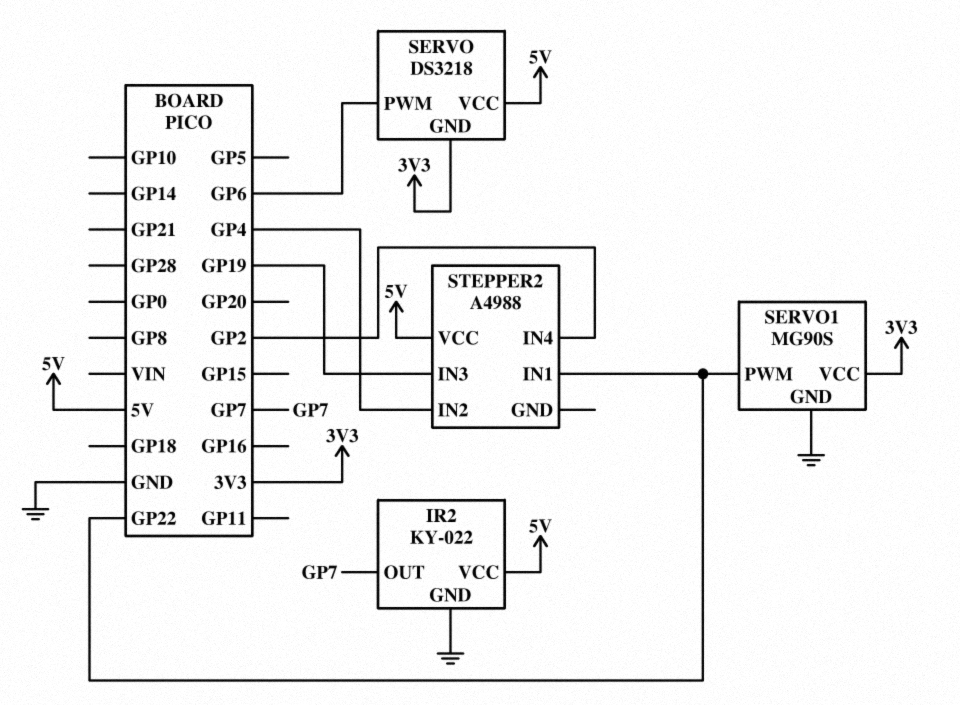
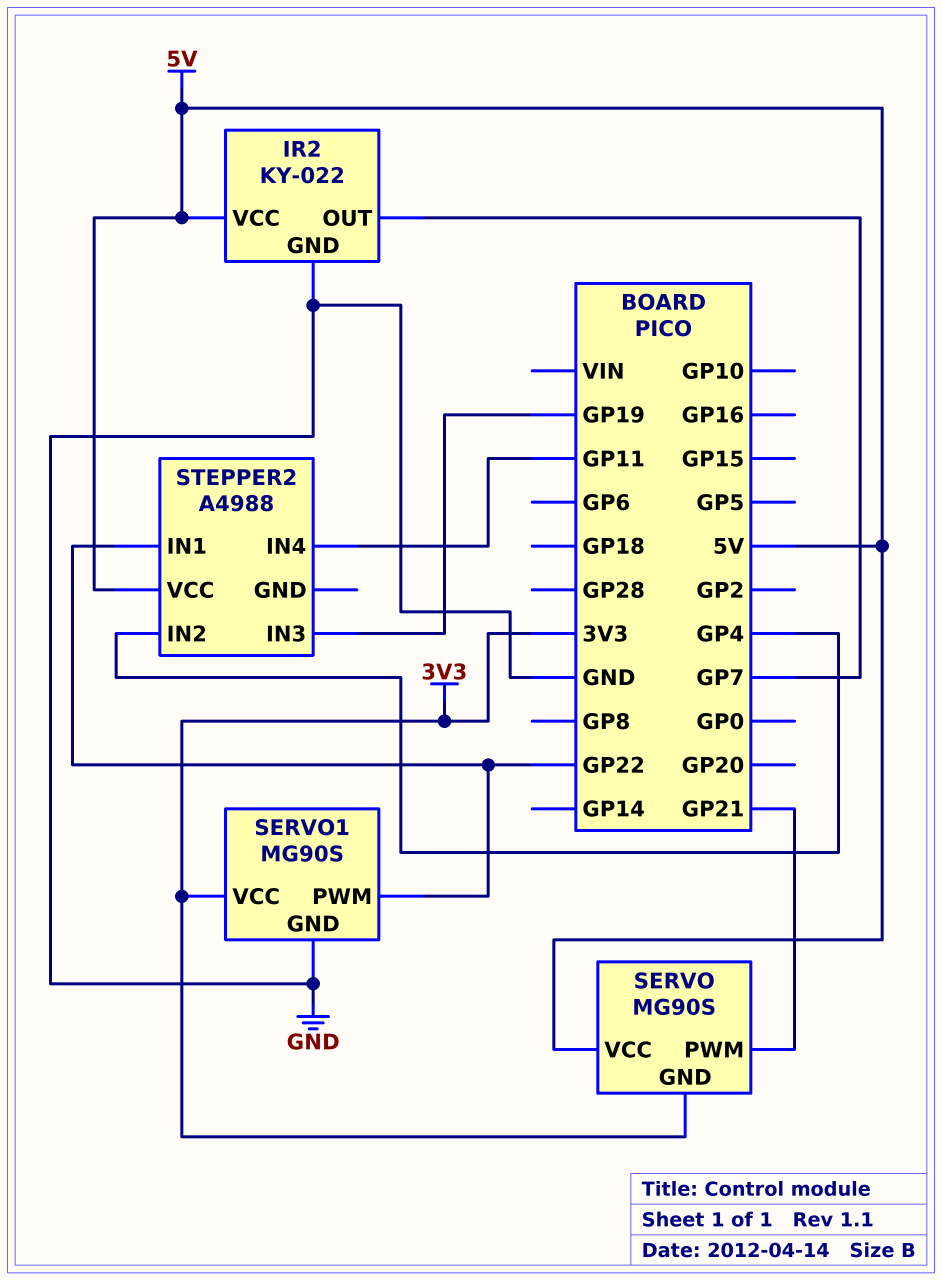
SERVO: DS3218 -> MG90S
SERVO pin PWM: GP6 -> GP21
STEPPER2 pin IN4: GP2 -> GP11

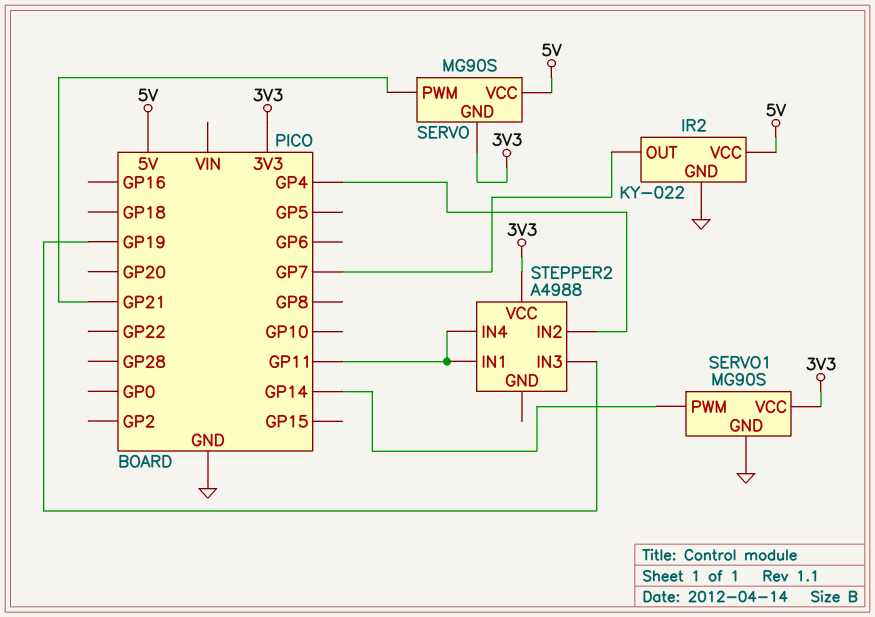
SERVO1 pin PWM: GP22 -> GP14
STEPPER2 pin IN1: GP22 -> GP11
STEPPER2 pin VCC: 5V -> 3V3

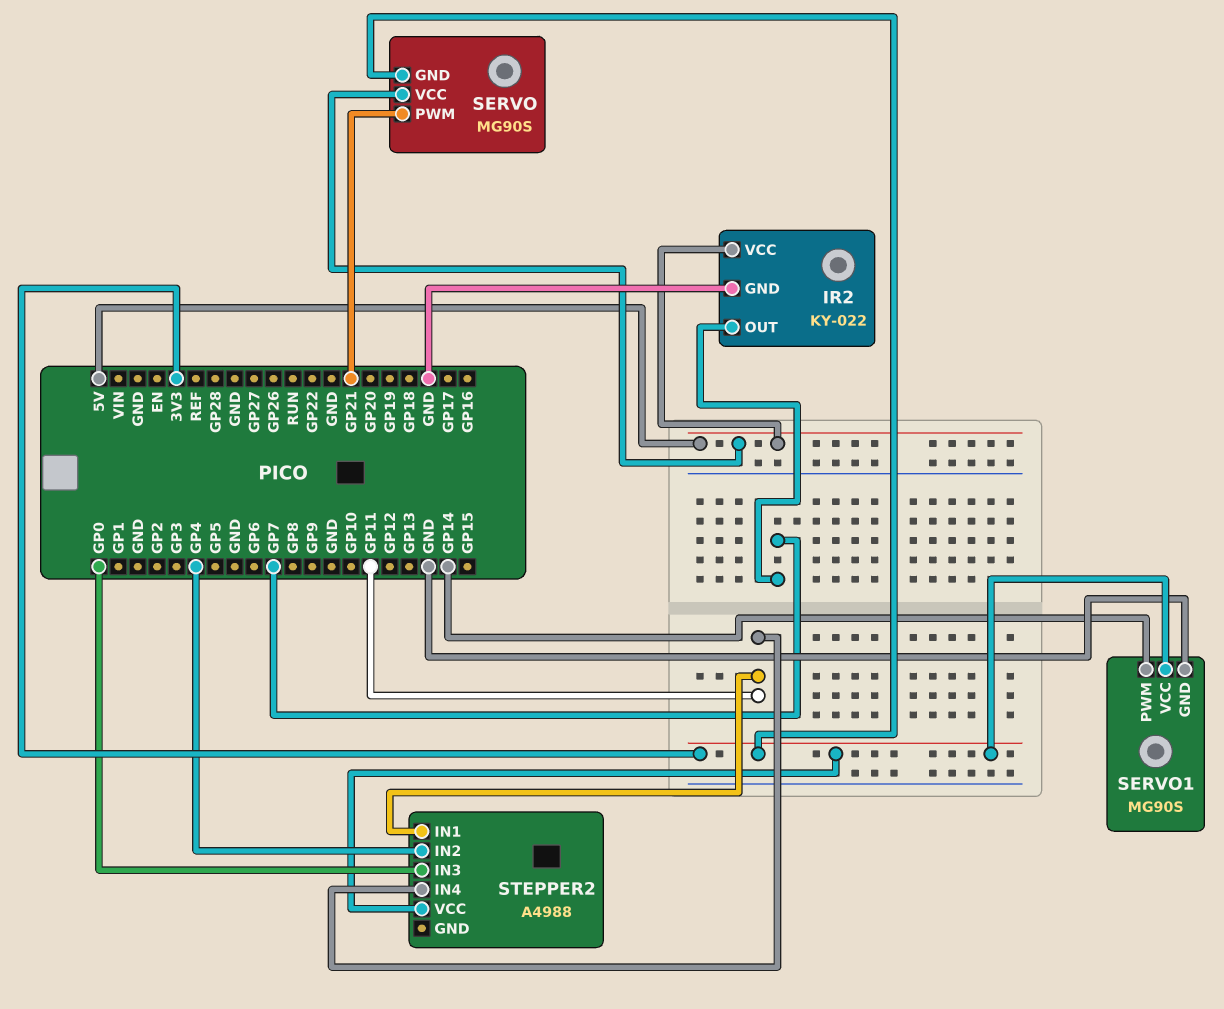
STEPPER2 pin IN3: GP19 -> GP0

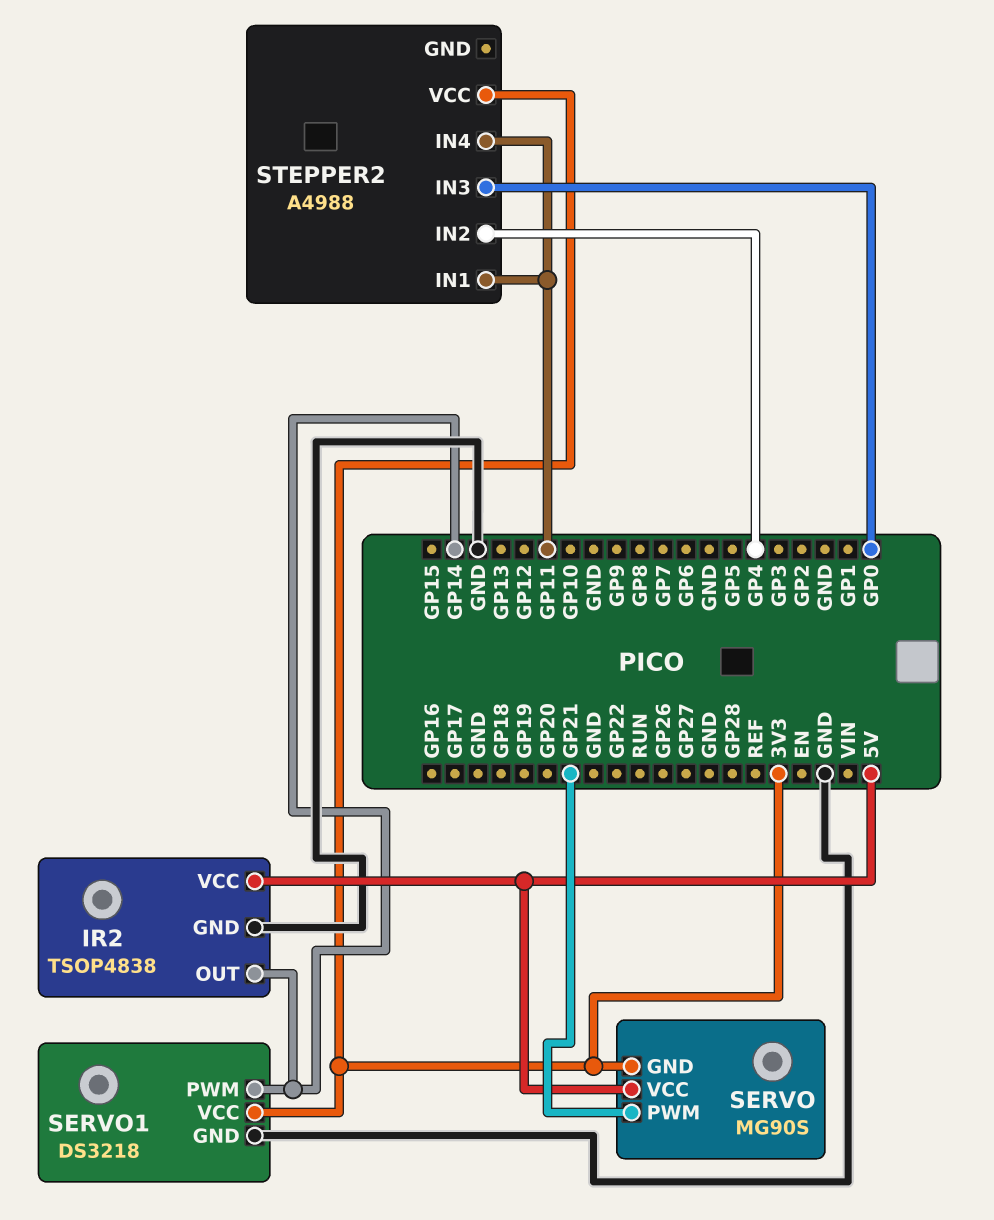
IR2: KY-022 -> TSOP4838
IR2 pin OUT: GP7 -> GP14
SERVO1: MG90S -> DS3218

